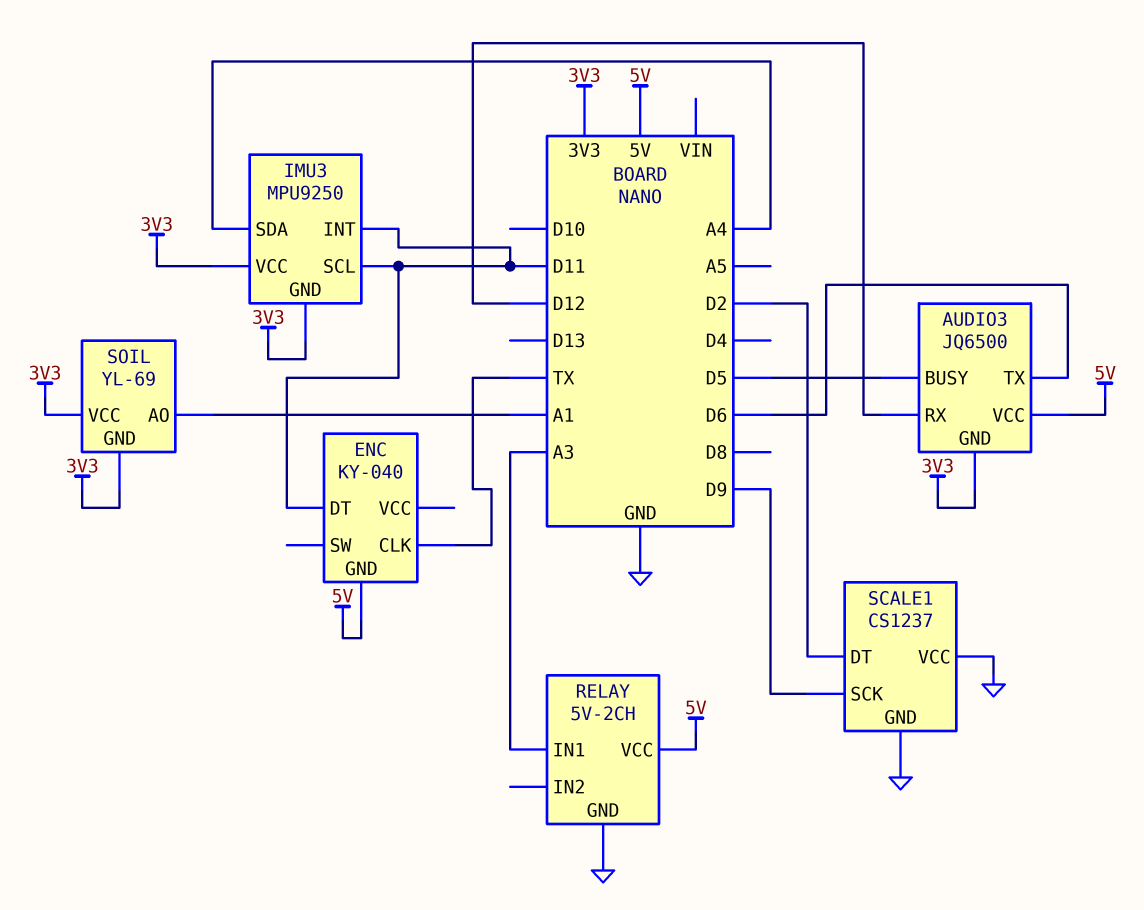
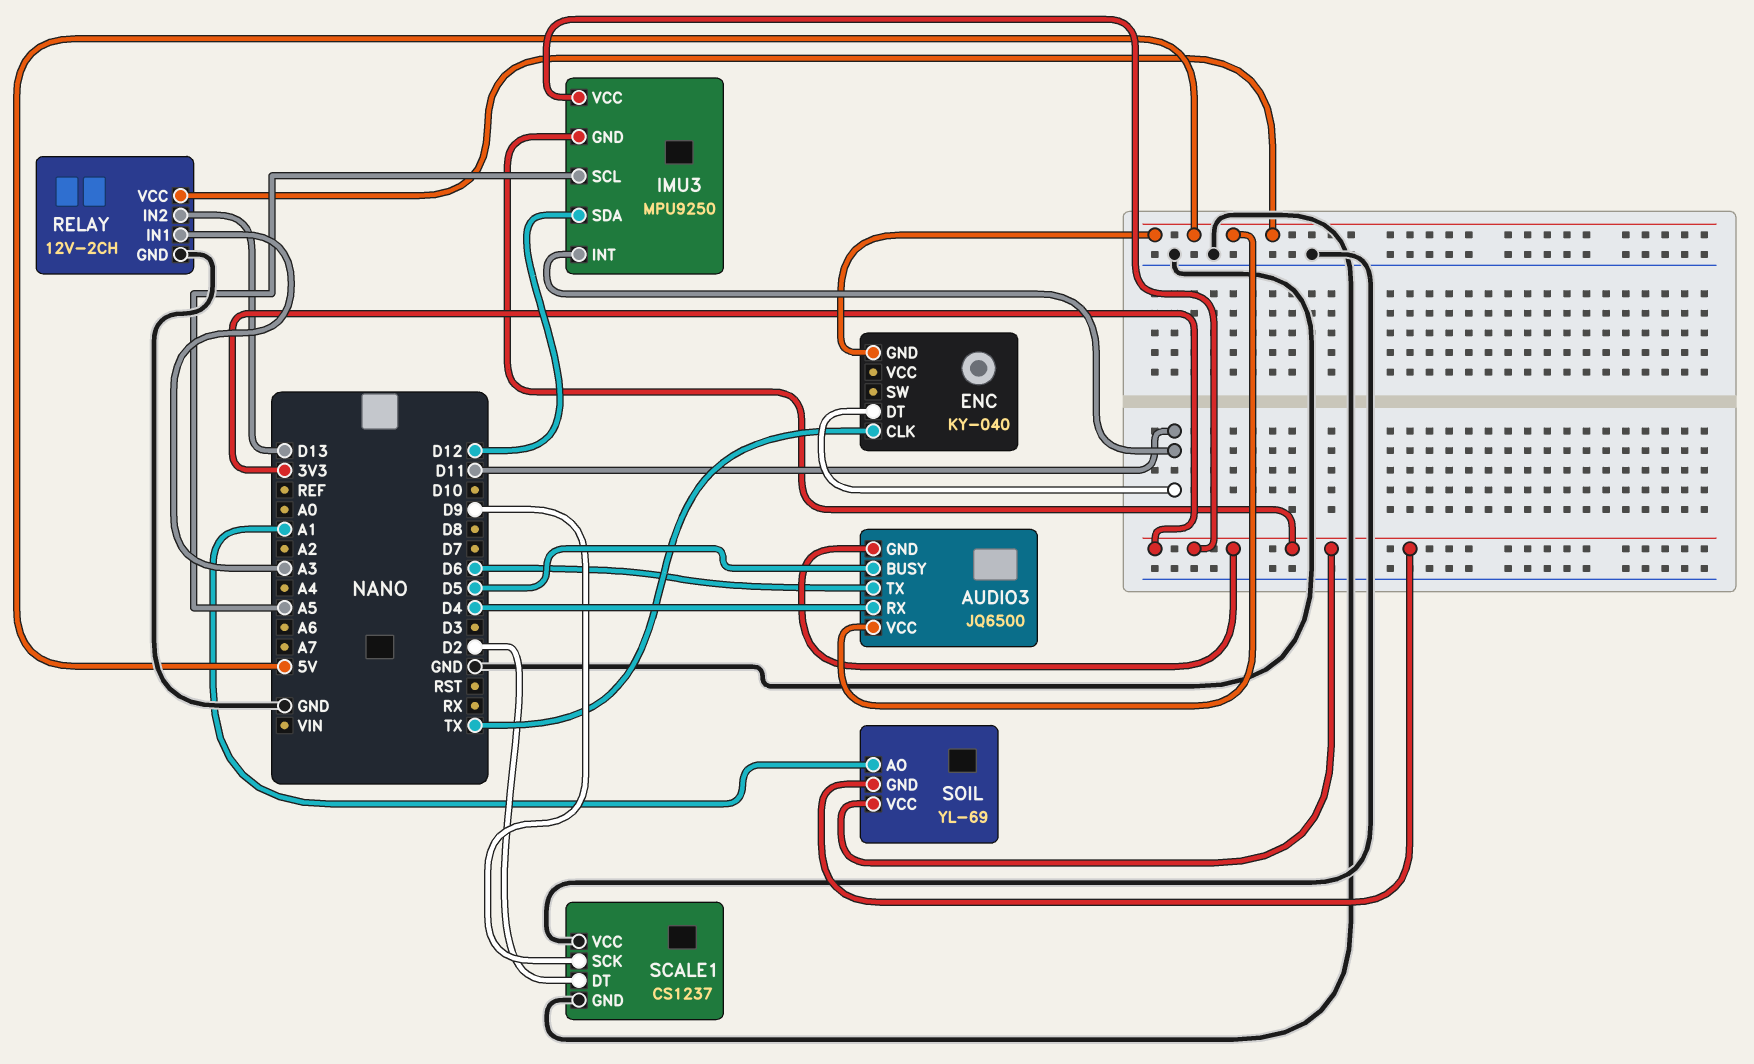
AUDIO3 pin RX: D12 -> D4
IMU3 pin SCL: D11 -> A5
IMU3 pin SDA: A4 -> D12
RELAY: 5V-2CH -> 12V-2CH
RELAY pin IN2: none -> D13

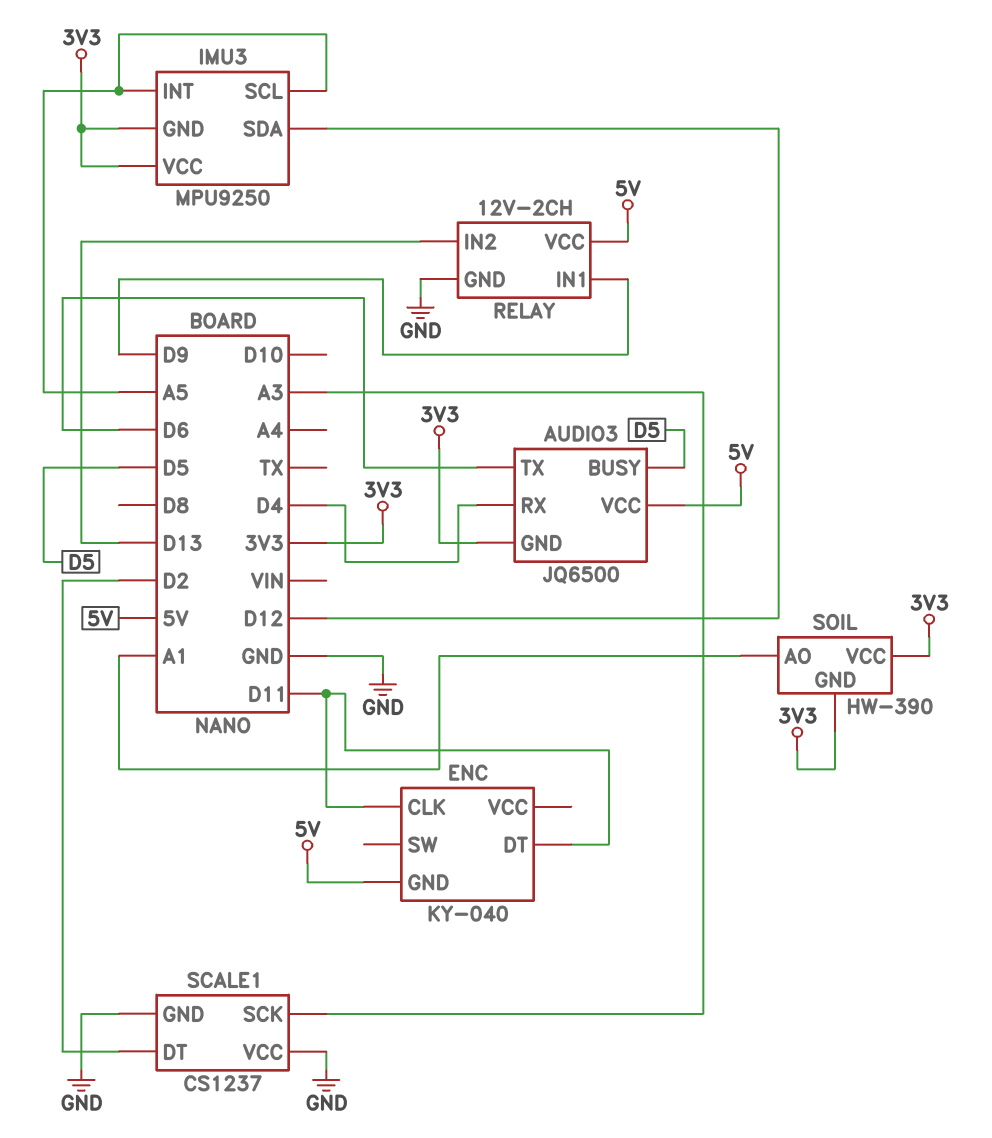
ENC pin CLK: TX -> D11
IMU3 pin INT: D11 -> A5
RELAY pin IN1: A3 -> D9
SCALE1 pin SCK: D9 -> A3
SOIL: YL-69 -> HW-390

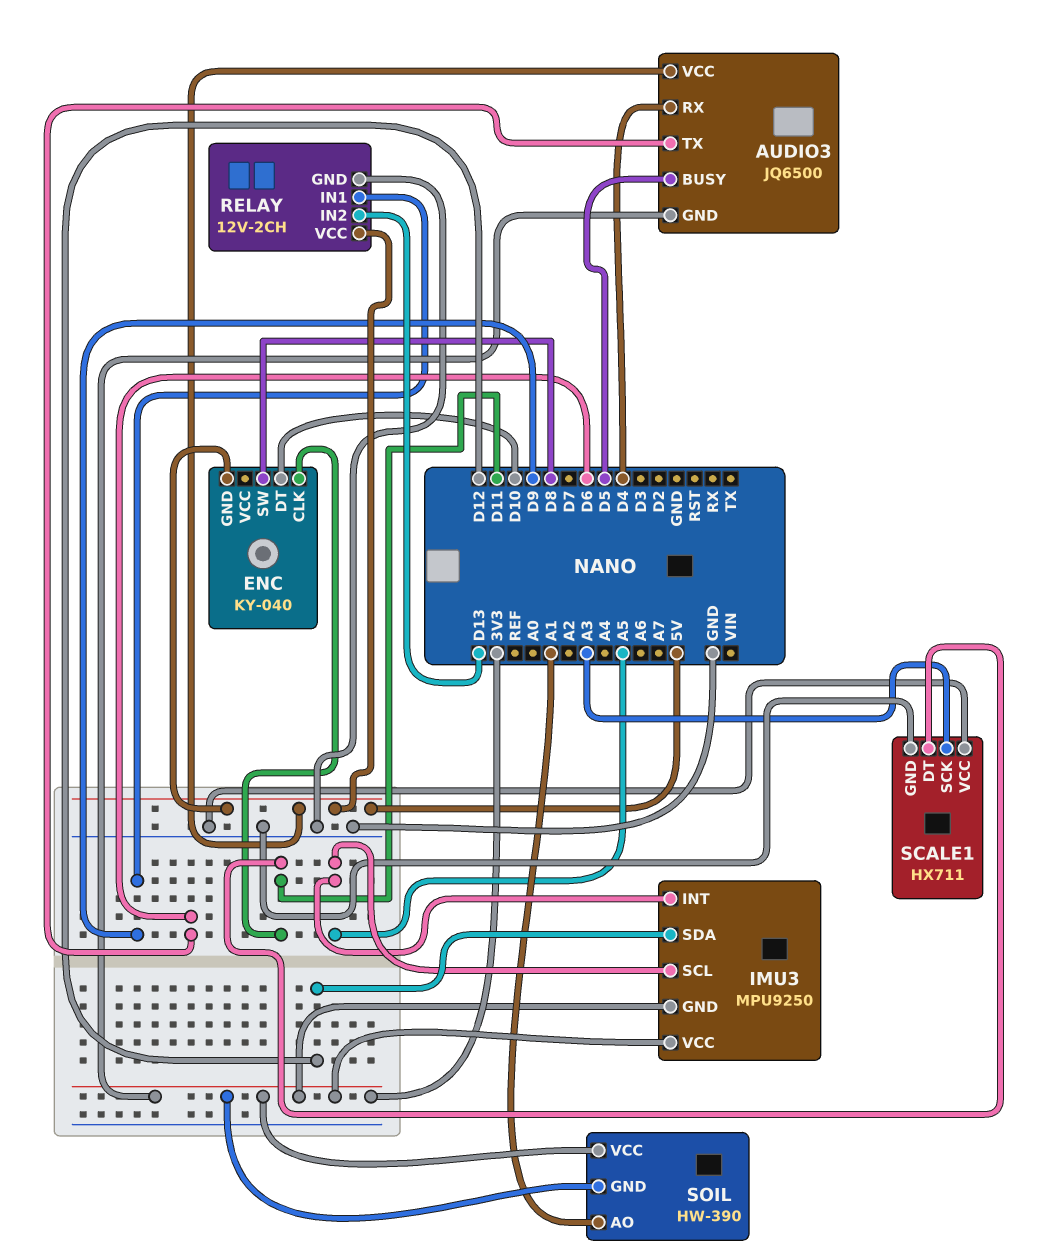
ENC pin DT: D11 -> D10
ENC pin SW: none -> D8
SCALE1: CS1237 -> HX711
SCALE1 pin DT: D2 -> D11

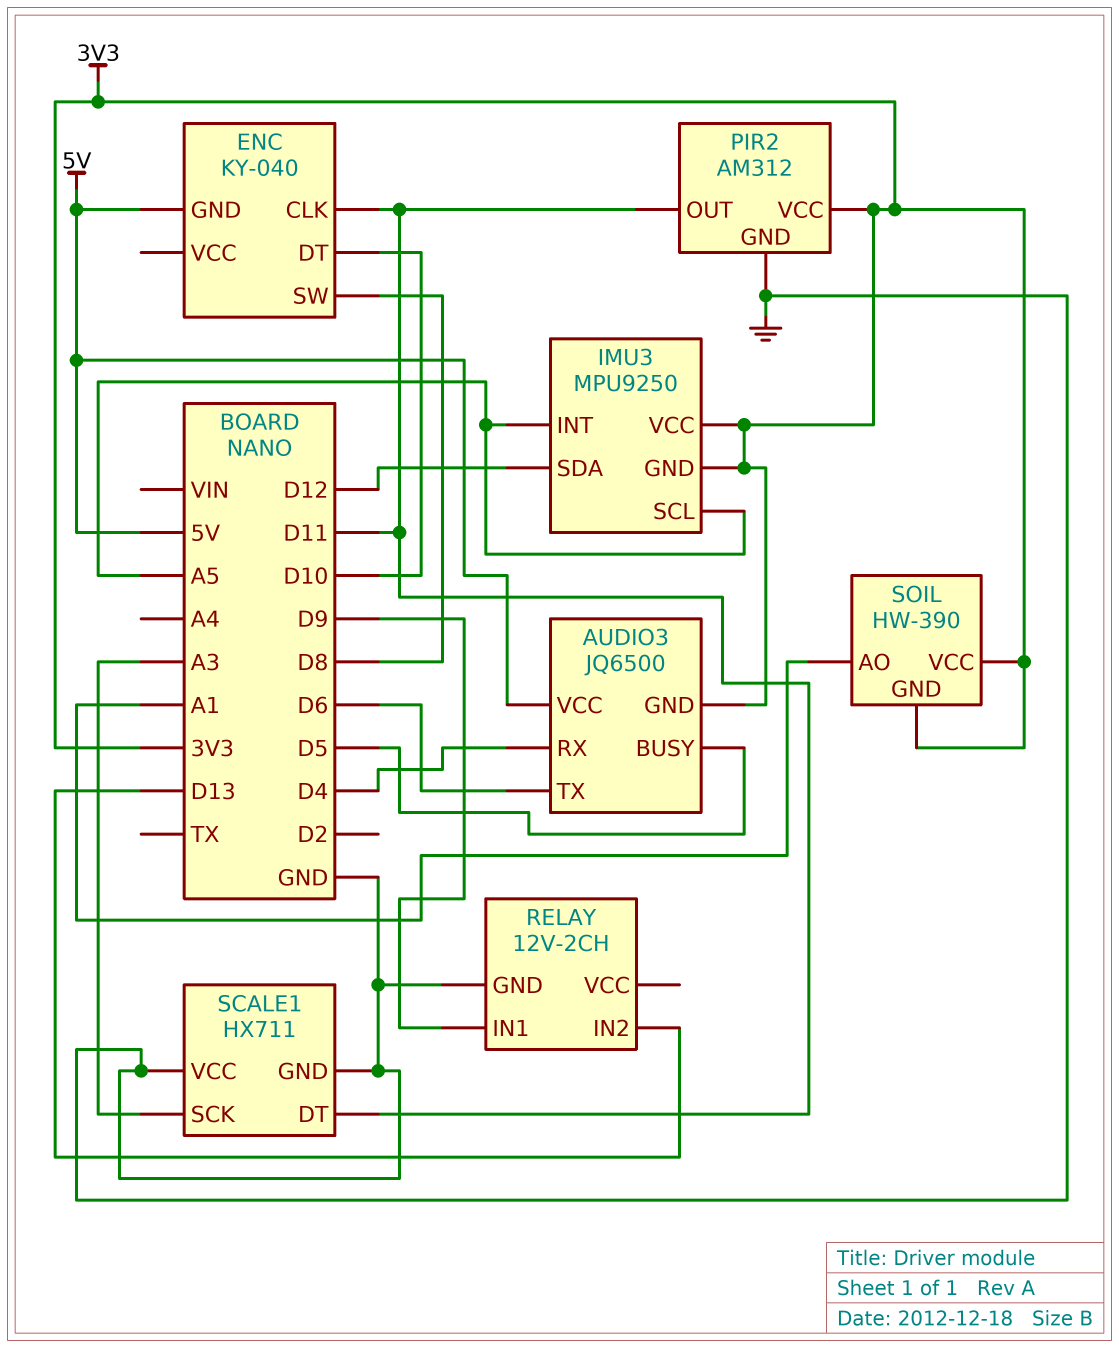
PIR2: none -> AM312
PIR2 pin GND: none -> GND
PIR2 pin OUT: none -> D11
PIR2 pin VCC: none -> 3V3
RELAY pin VCC: 5V -> none

